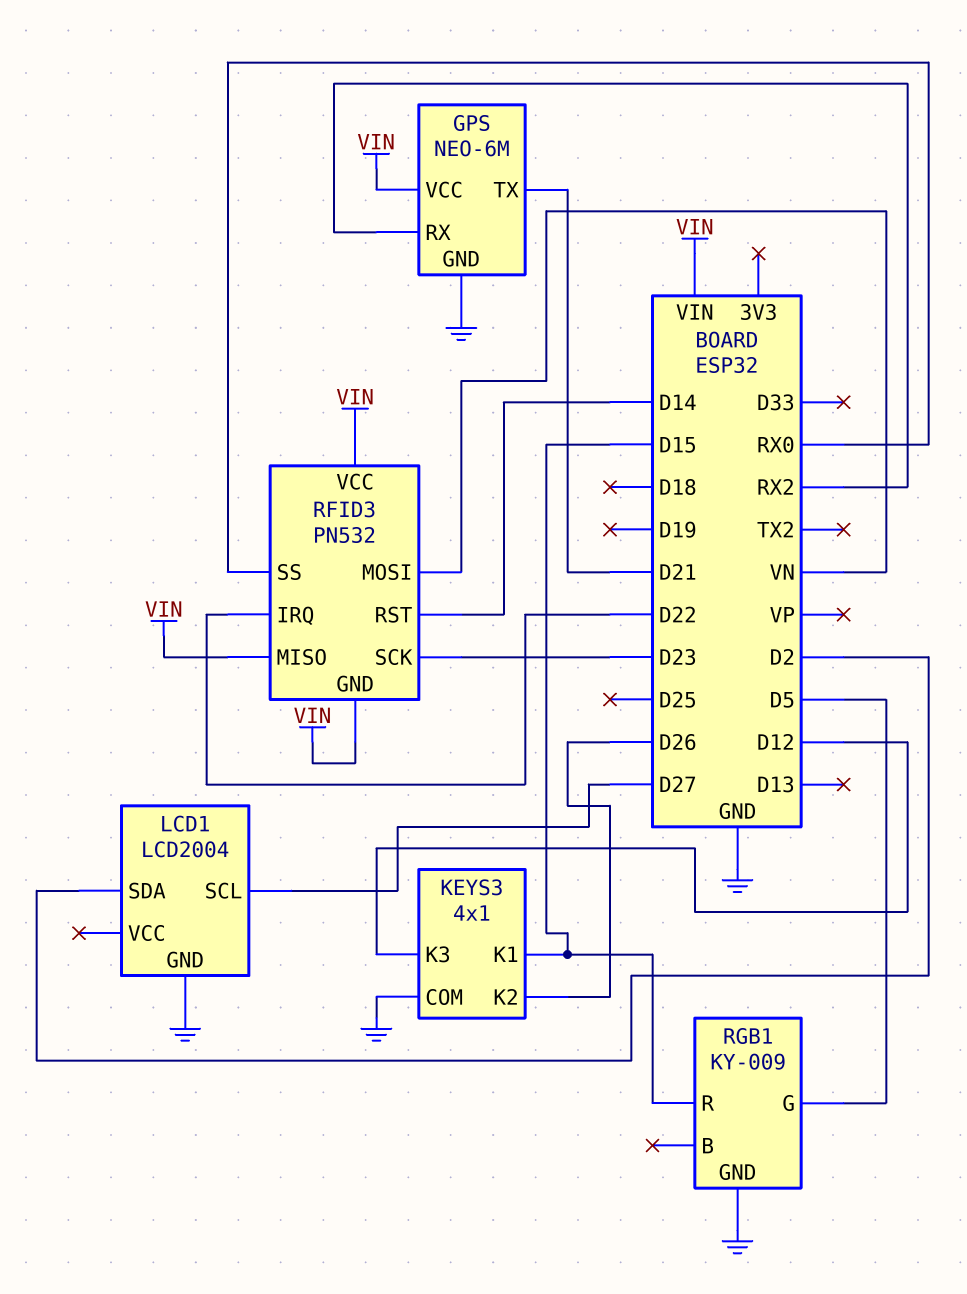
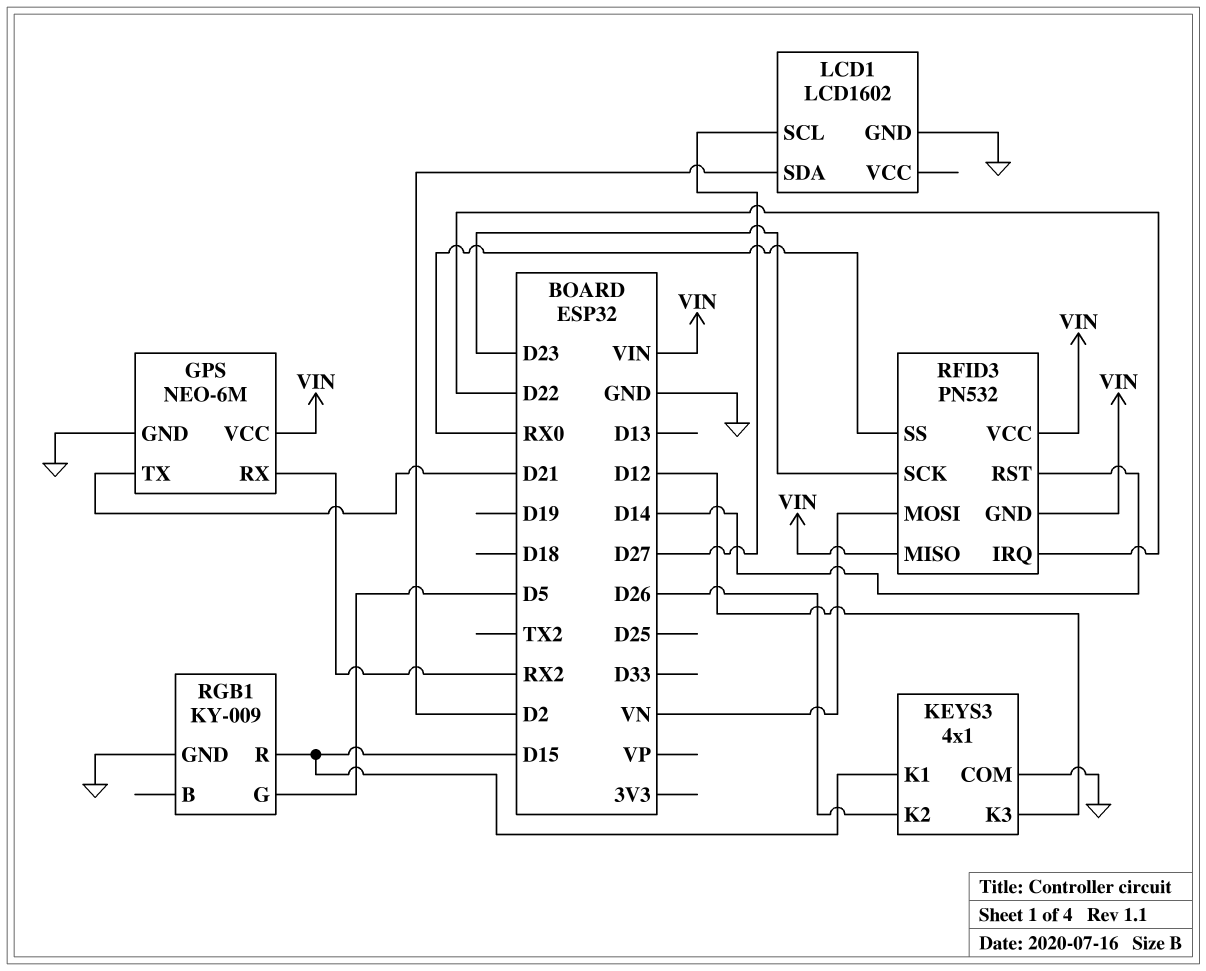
LCD1: LCD2004 -> LCD1602

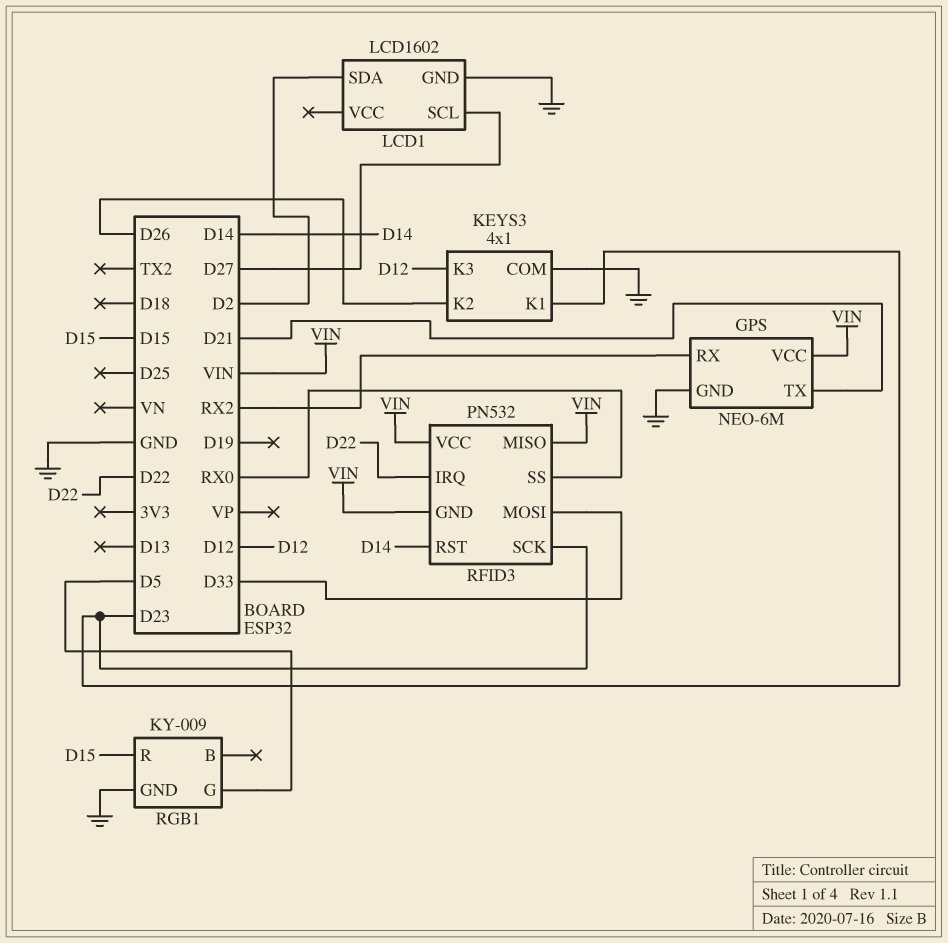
KEYS3 pin K1: D15 -> D23
RFID3 pin MOSI: VN -> D33

